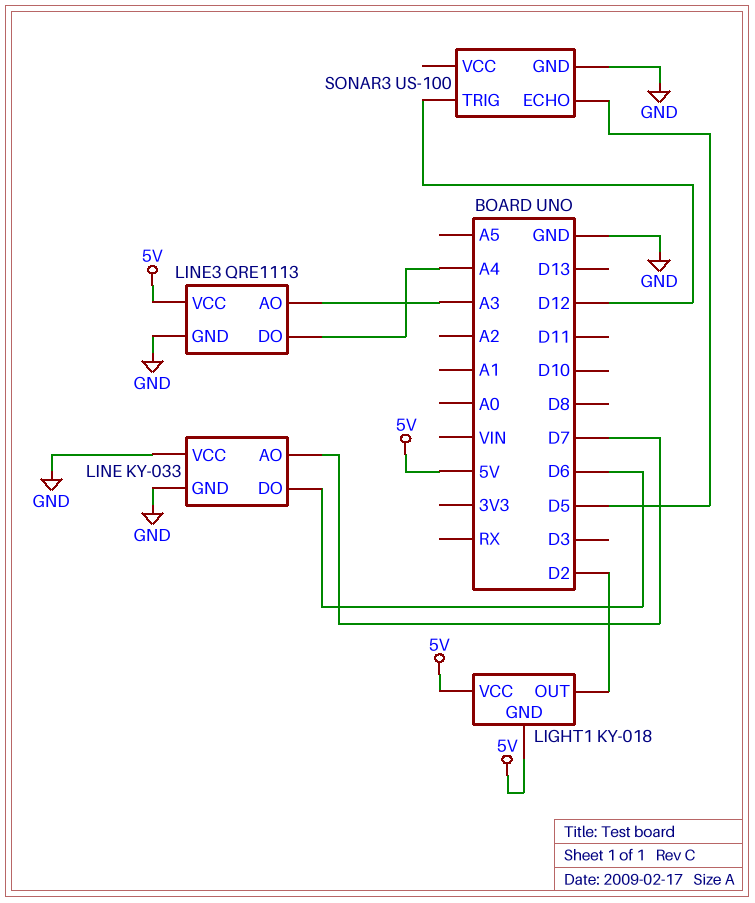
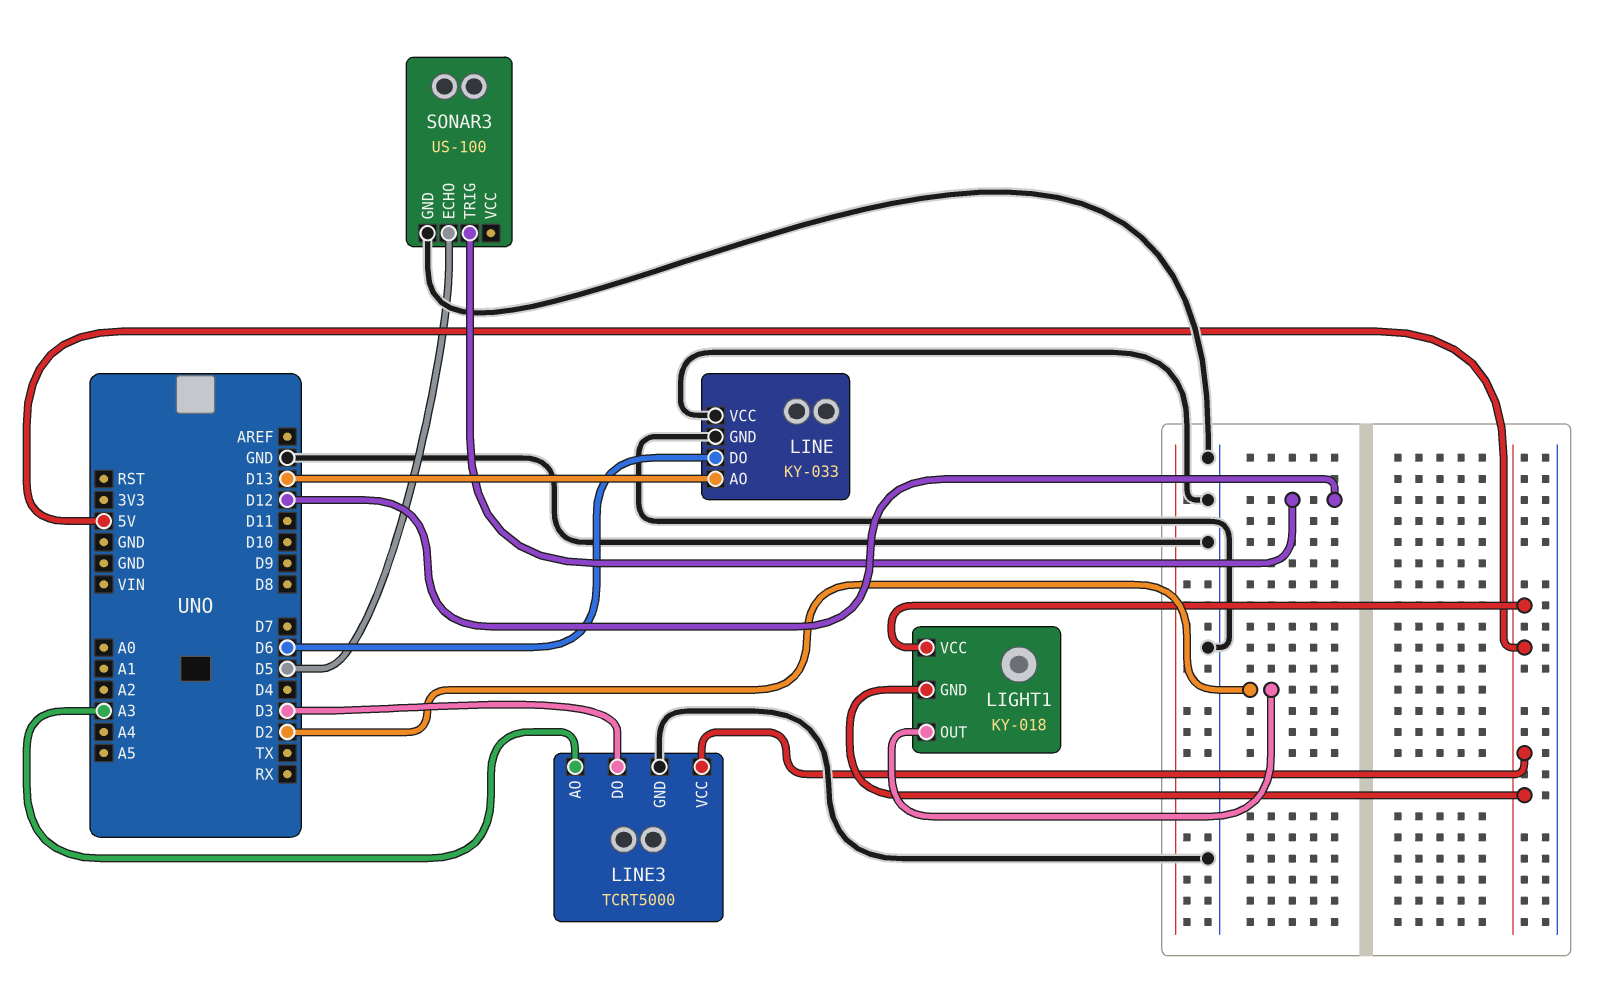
LINE pin AO: D7 -> D13
LINE3: QRE1113 -> TCRT5000
LINE3 pin DO: A4 -> D3

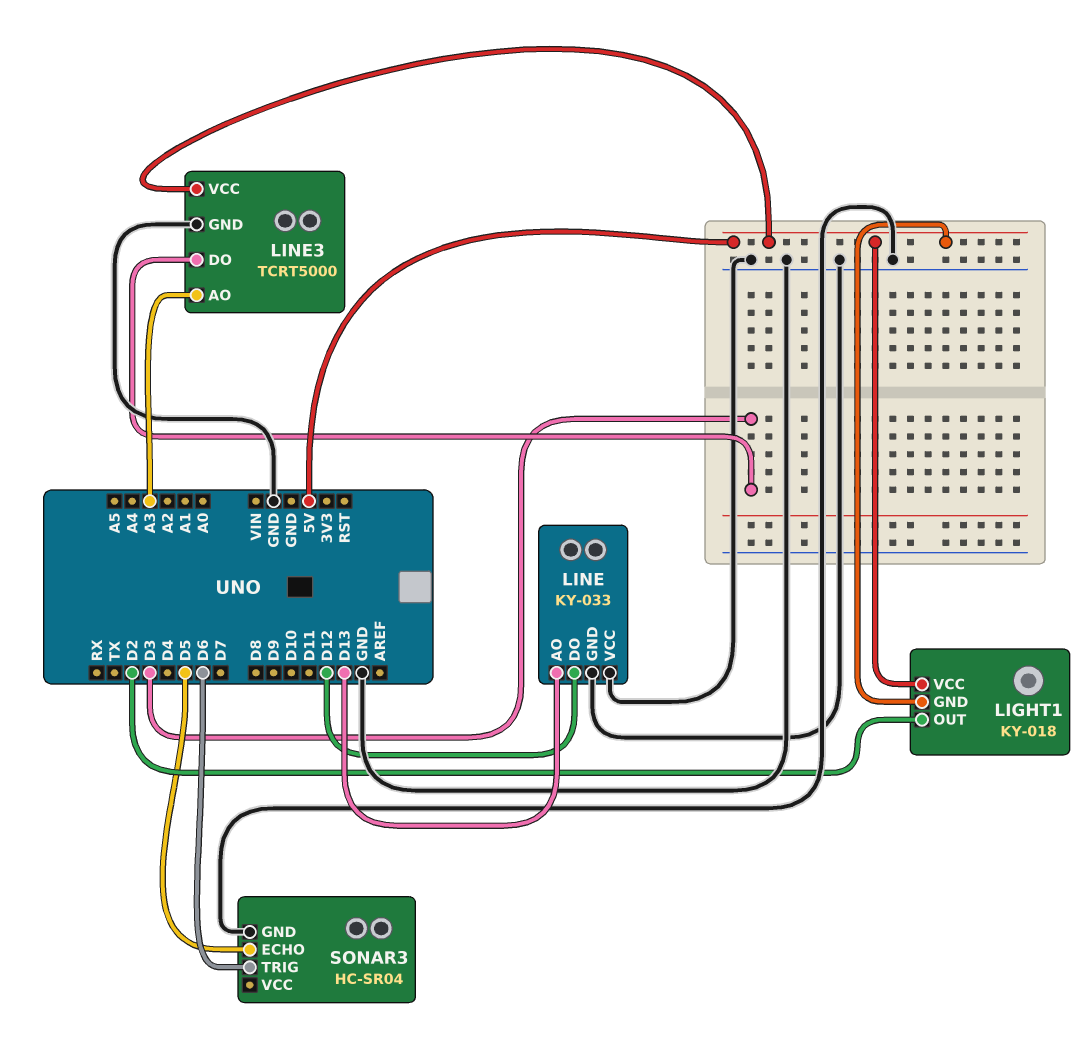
LINE pin DO: D6 -> D12
SONAR3: US-100 -> HC-SR04
SONAR3 pin TRIG: D12 -> D6

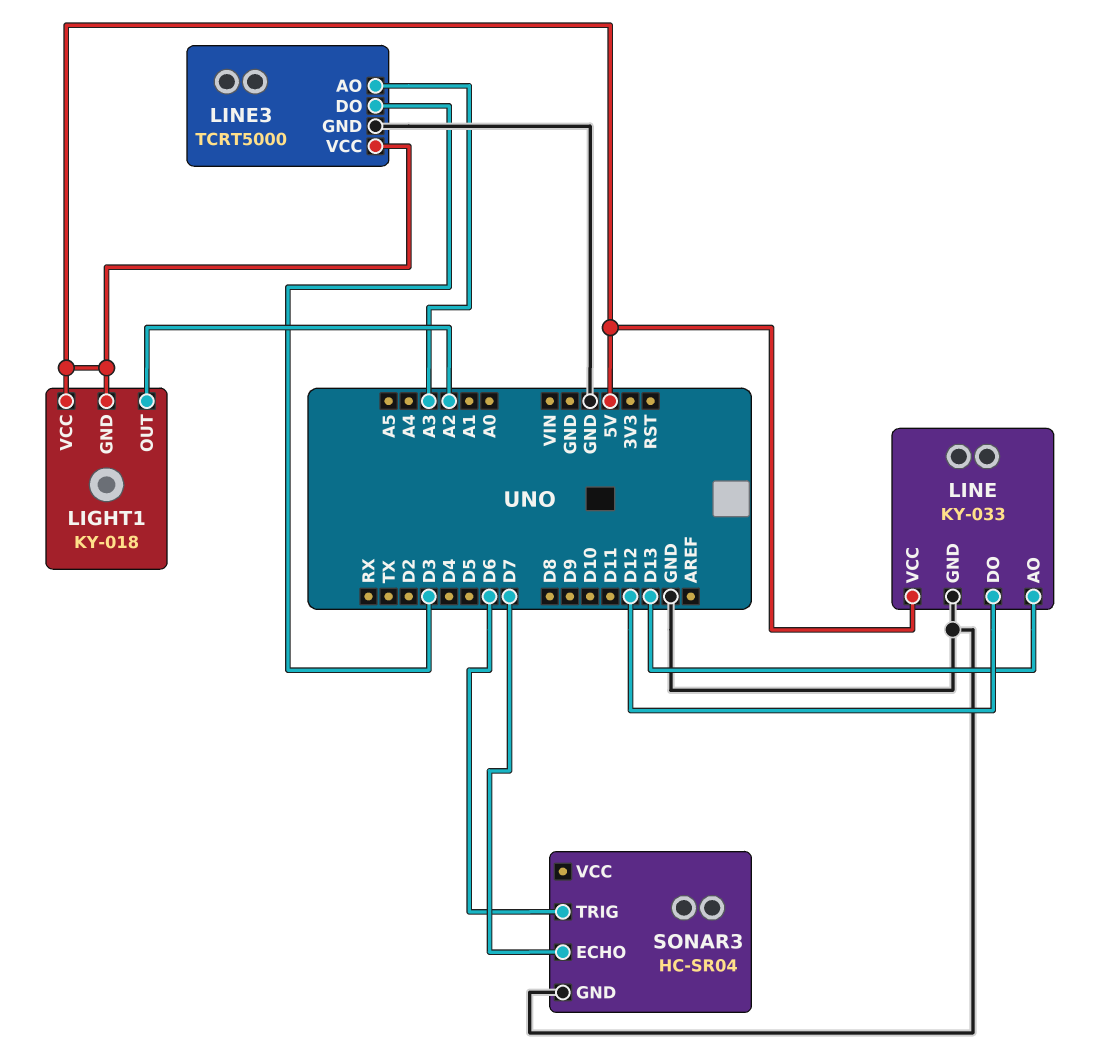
LIGHT1 pin OUT: D2 -> A2
LINE pin VCC: GND -> 5V
SONAR3 pin ECHO: D5 -> D7

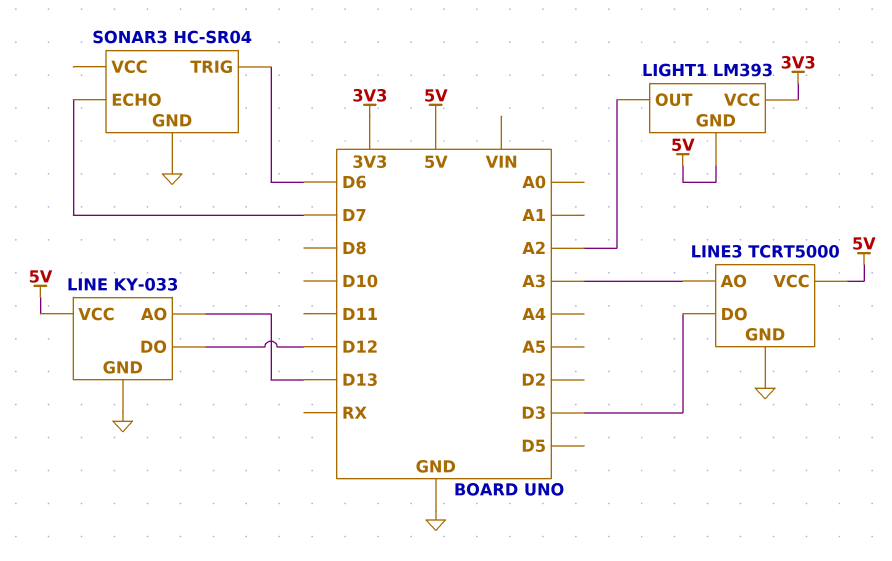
LIGHT1: KY-018 -> LM393
LIGHT1 pin VCC: 5V -> 3V3

